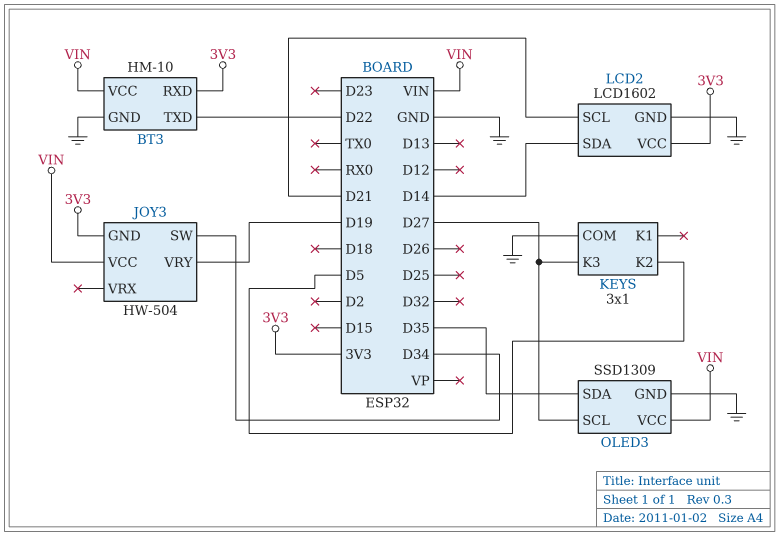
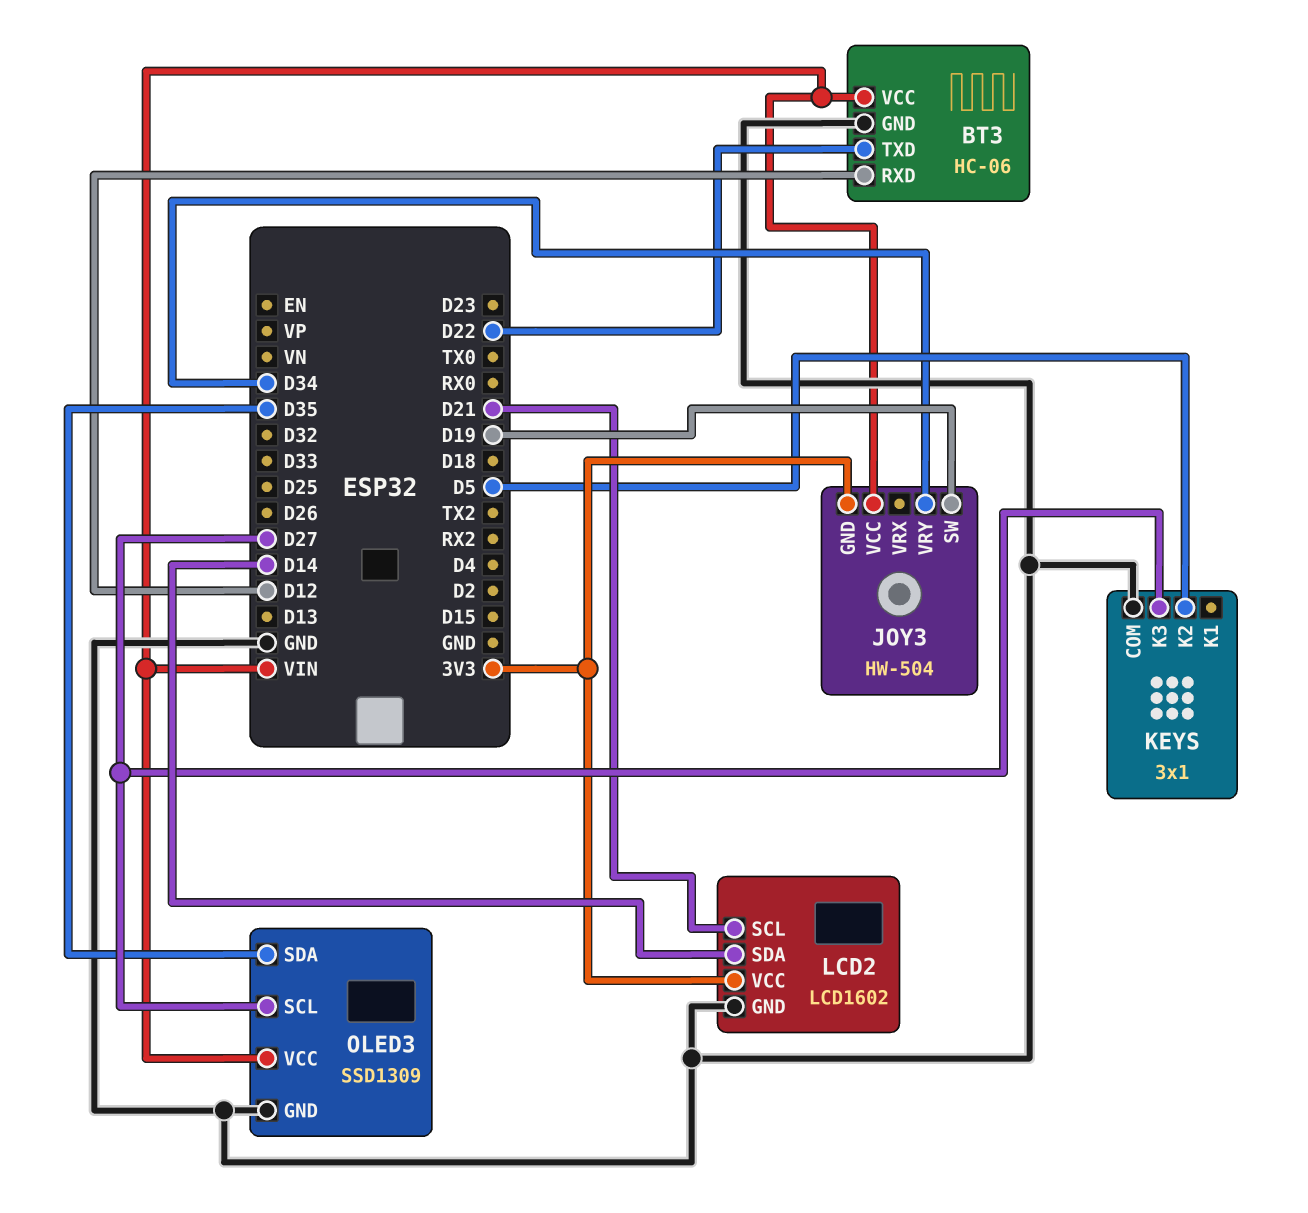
BT3: HM-10 -> HC-06
BT3 pin RXD: 3V3 -> D12
JOY3 pin SW: D34 -> D19
JOY3 pin VRY: D19 -> D34

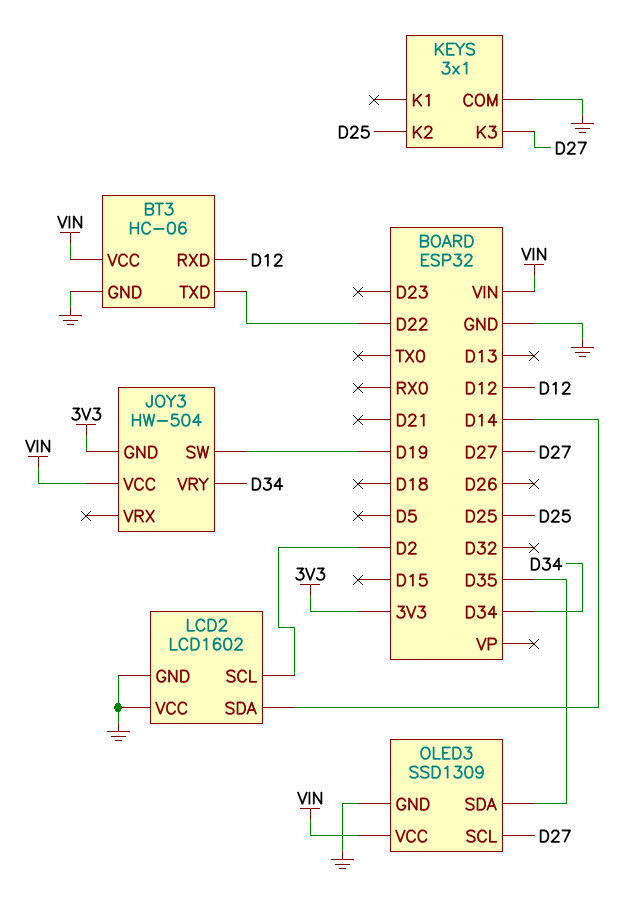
KEYS pin K2: D5 -> D25
LCD2 pin SCL: D21 -> D2
LCD2 pin VCC: 3V3 -> GND

